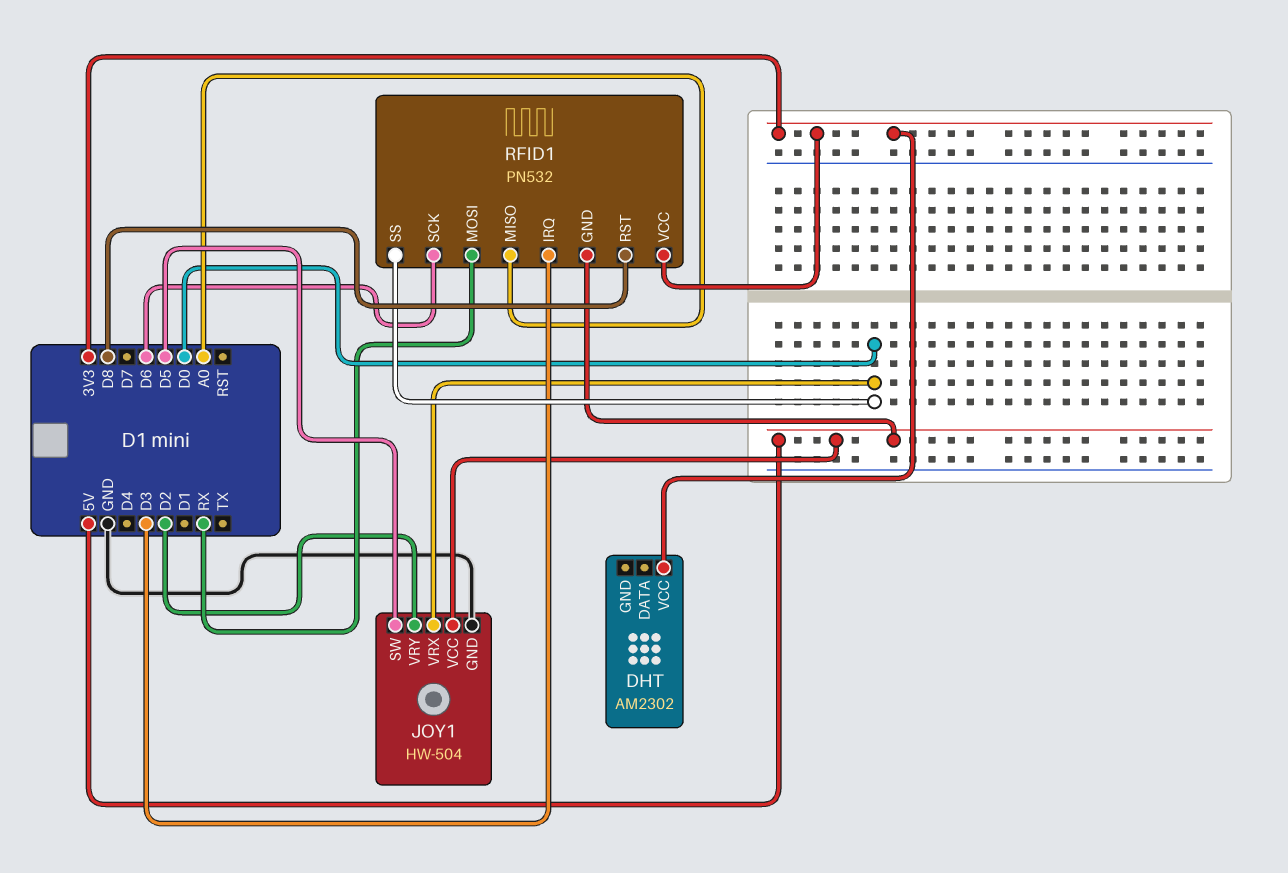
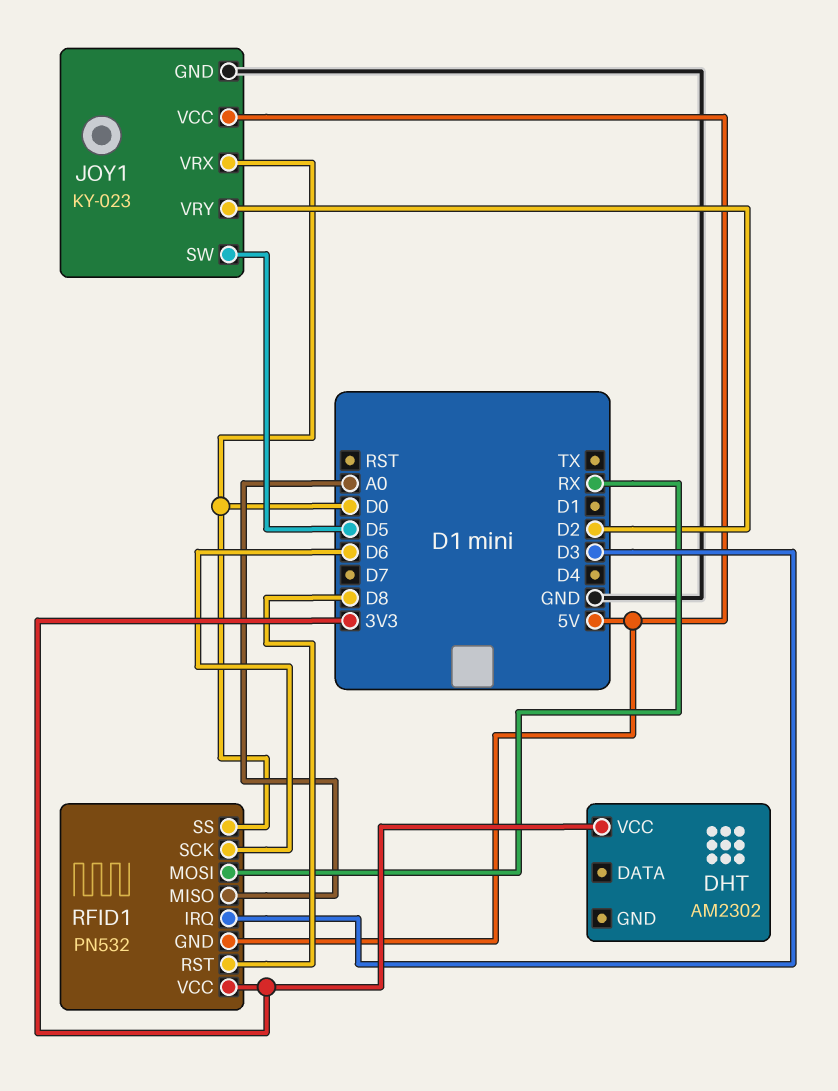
JOY1: HW-504 -> KY-023

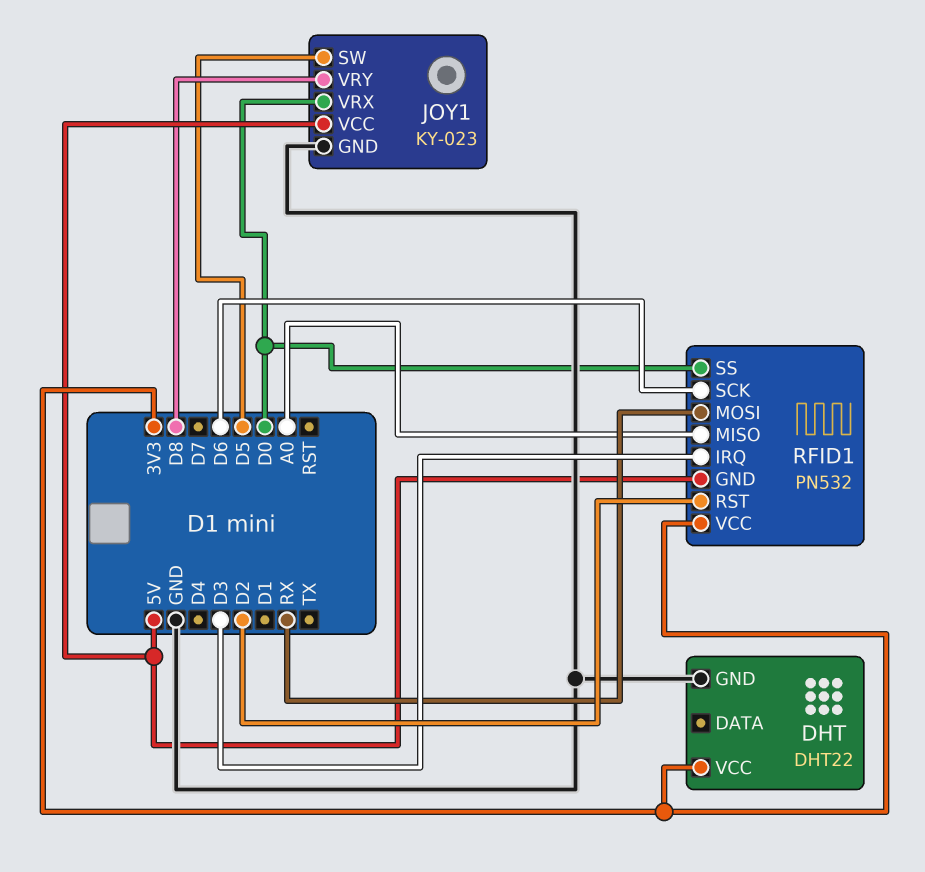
DHT: AM2302 -> DHT22
DHT pin GND: none -> GND
JOY1 pin VRY: D2 -> D8
RFID1 pin RST: D8 -> D2

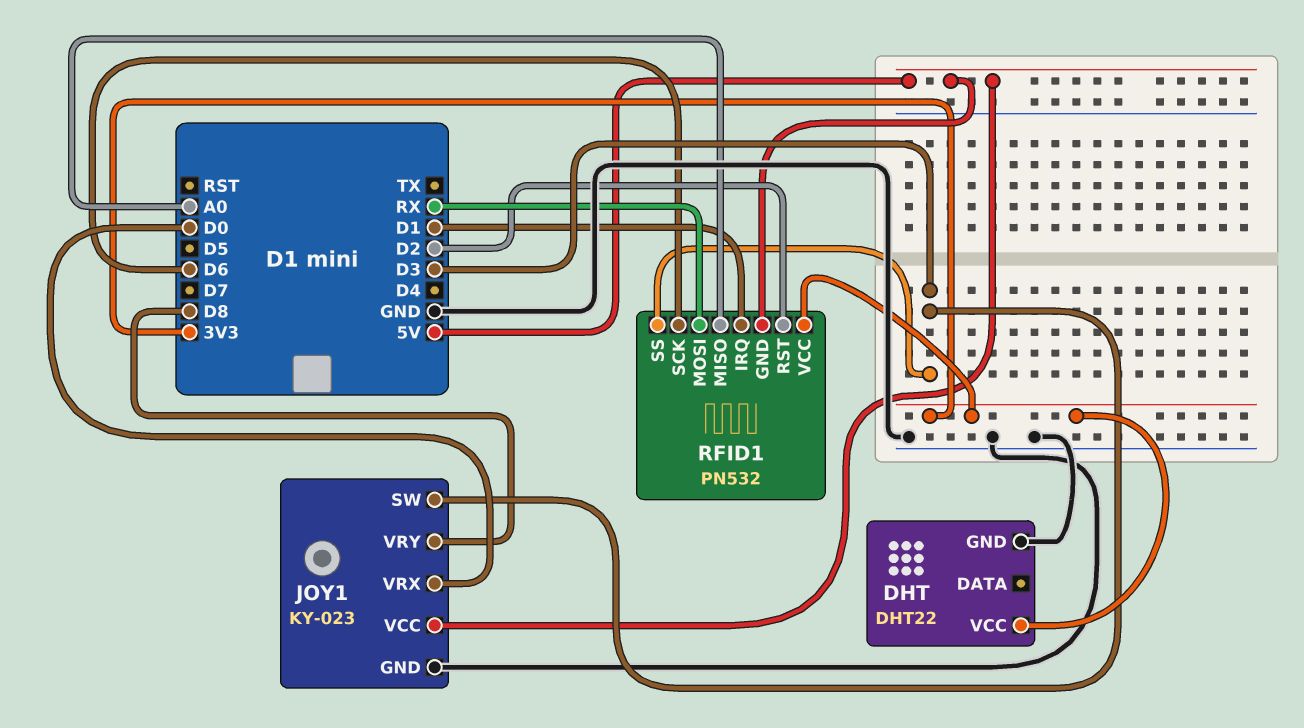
JOY1 pin SW: D5 -> D3
RFID1 pin IRQ: D3 -> D1
RFID1 pin SS: D0 -> D3

